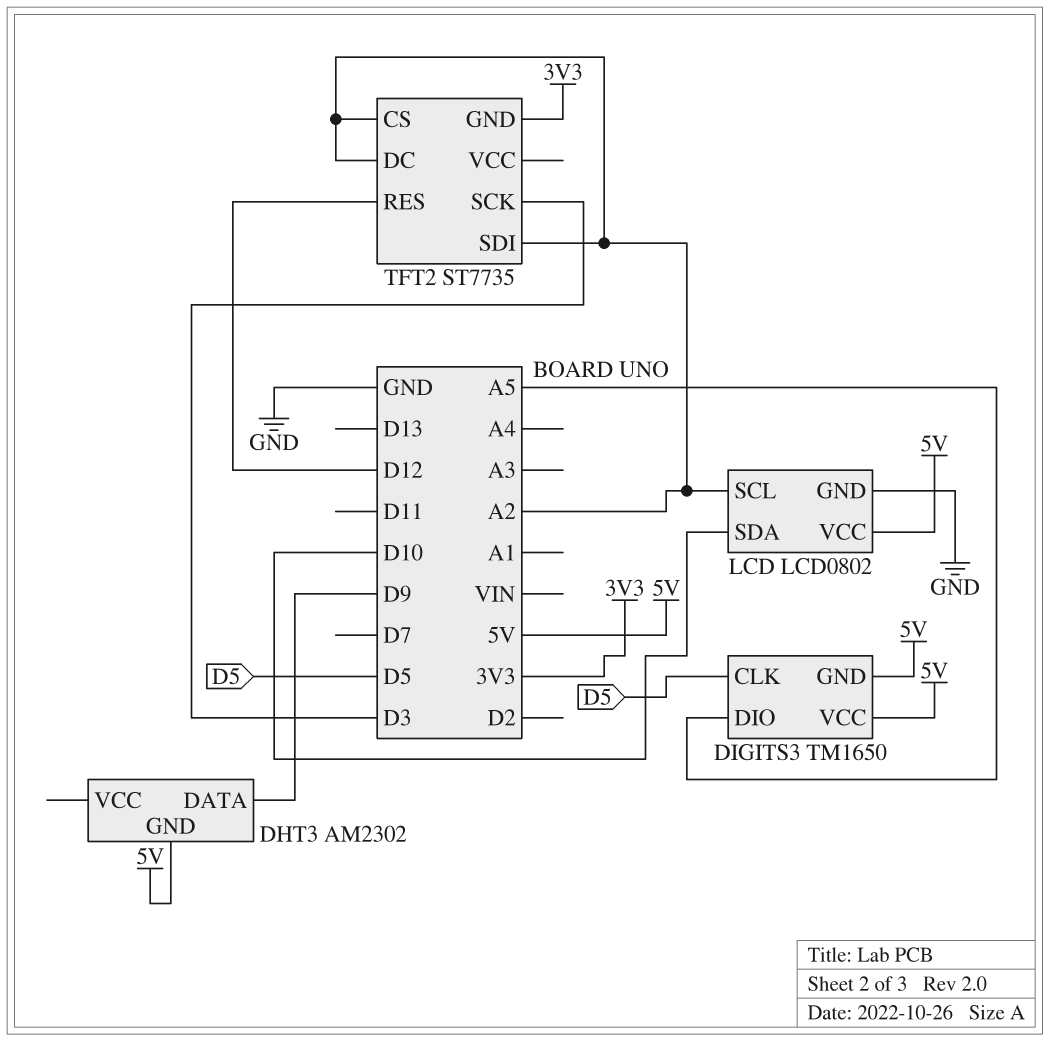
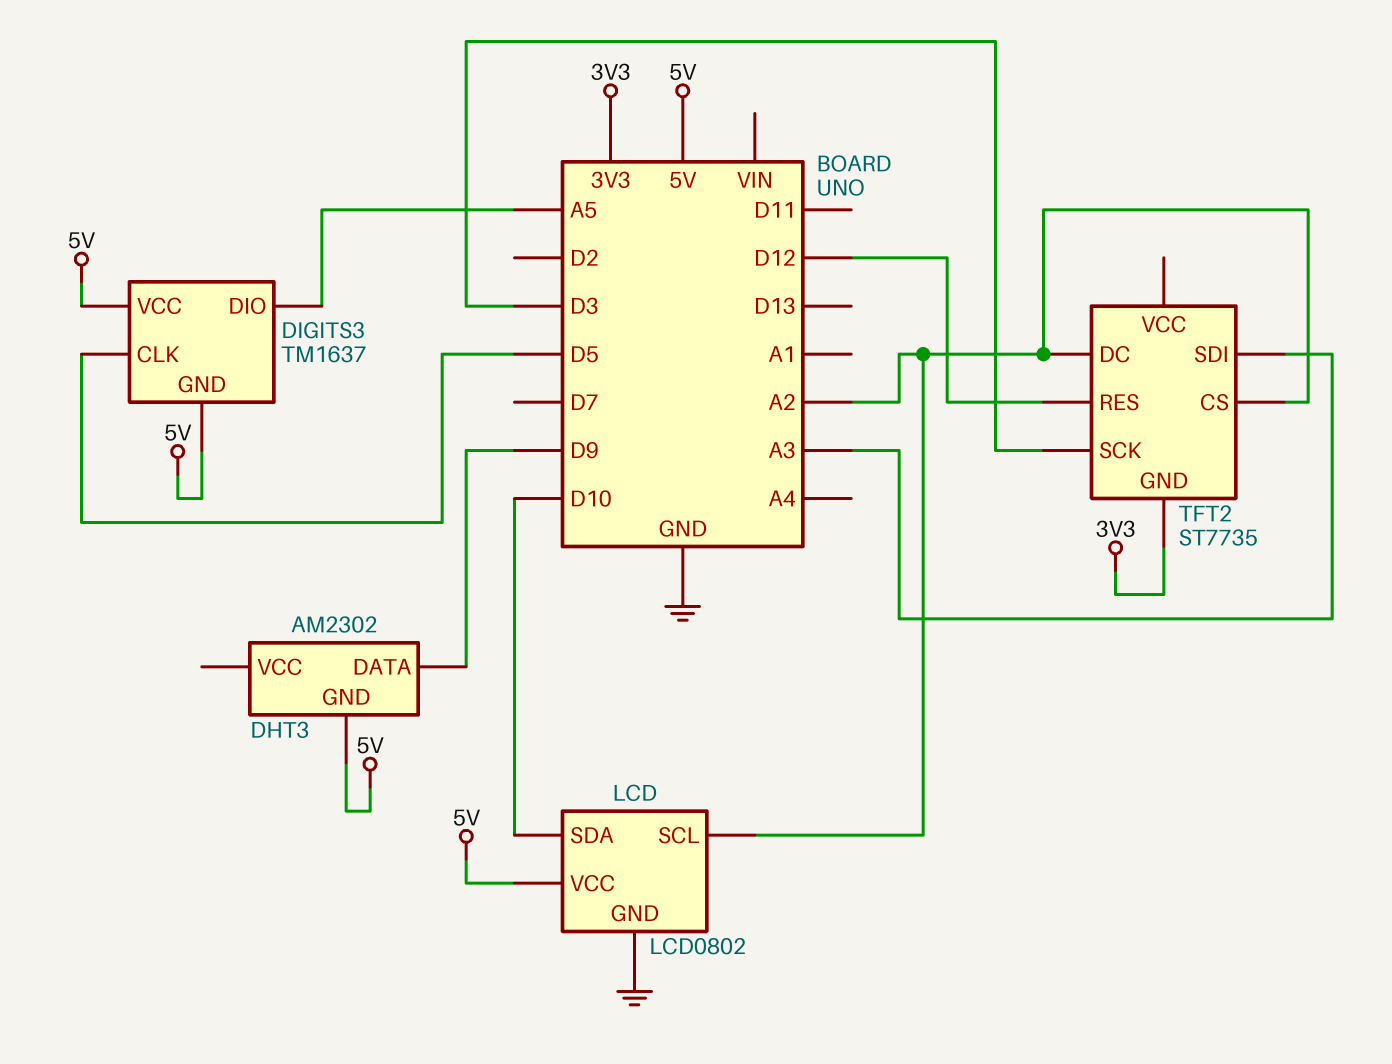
DIGITS3: TM1650 -> TM1637
TFT2 pin SDI: A2 -> A3

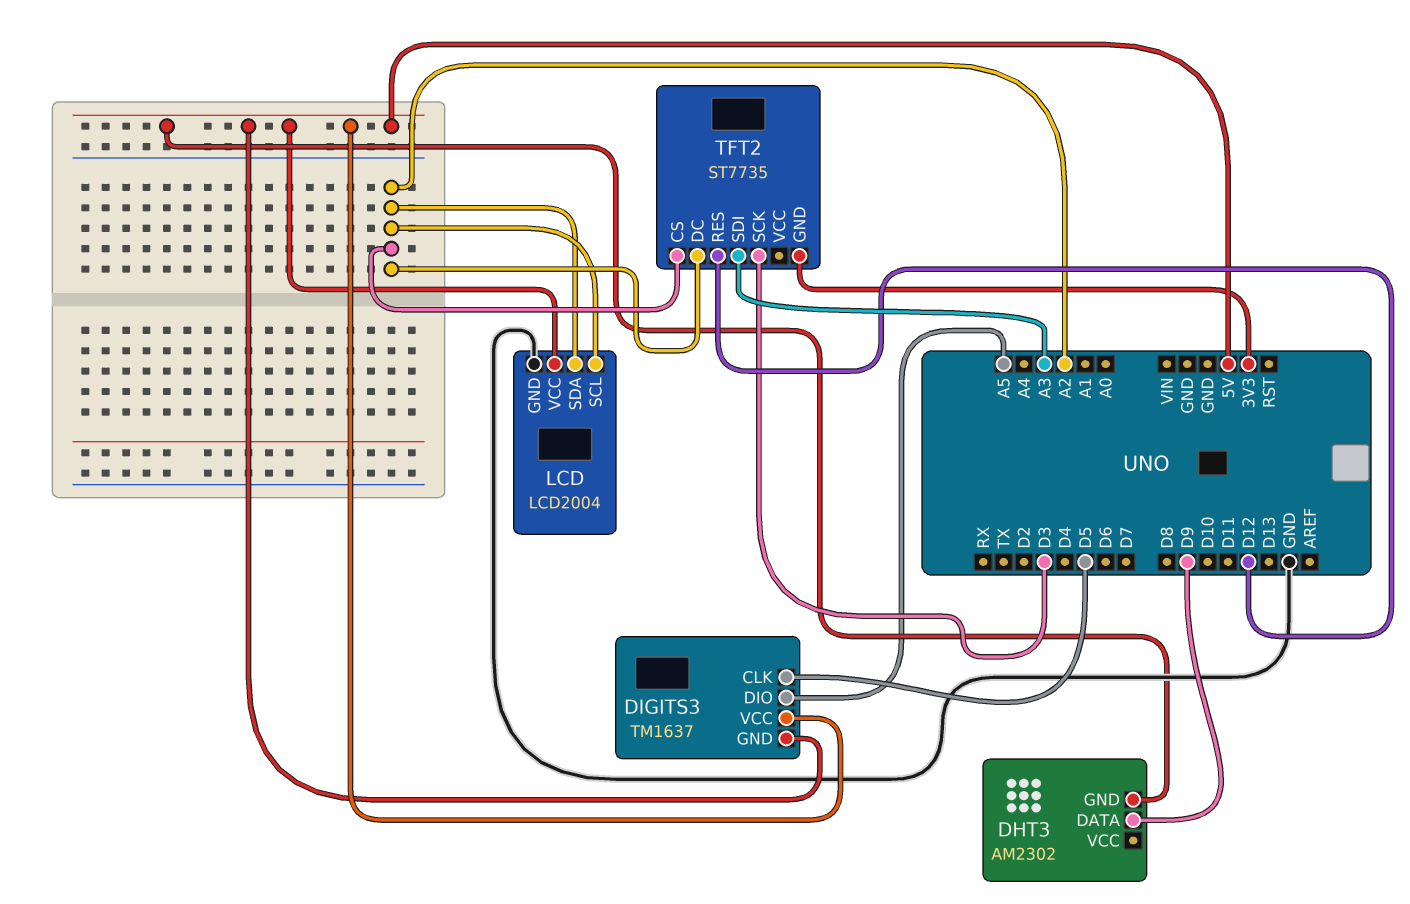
LCD: LCD0802 -> LCD2004
LCD pin SDA: D10 -> A2

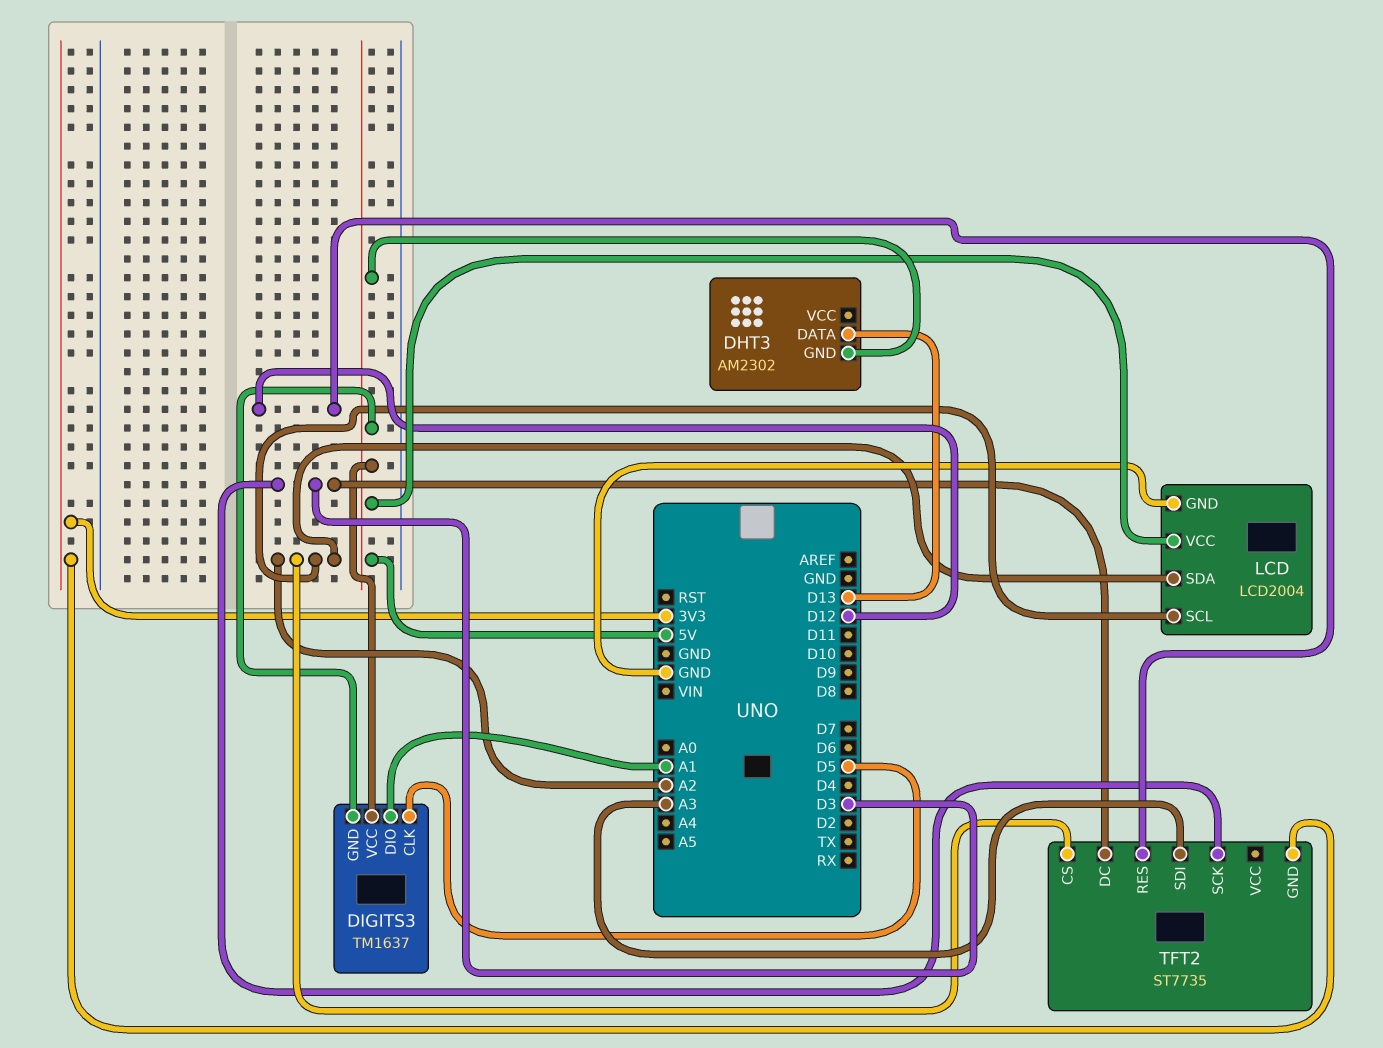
DHT3 pin DATA: D9 -> D13
DIGITS3 pin DIO: A5 -> A1
TFT2 pin DC: A2 -> D3

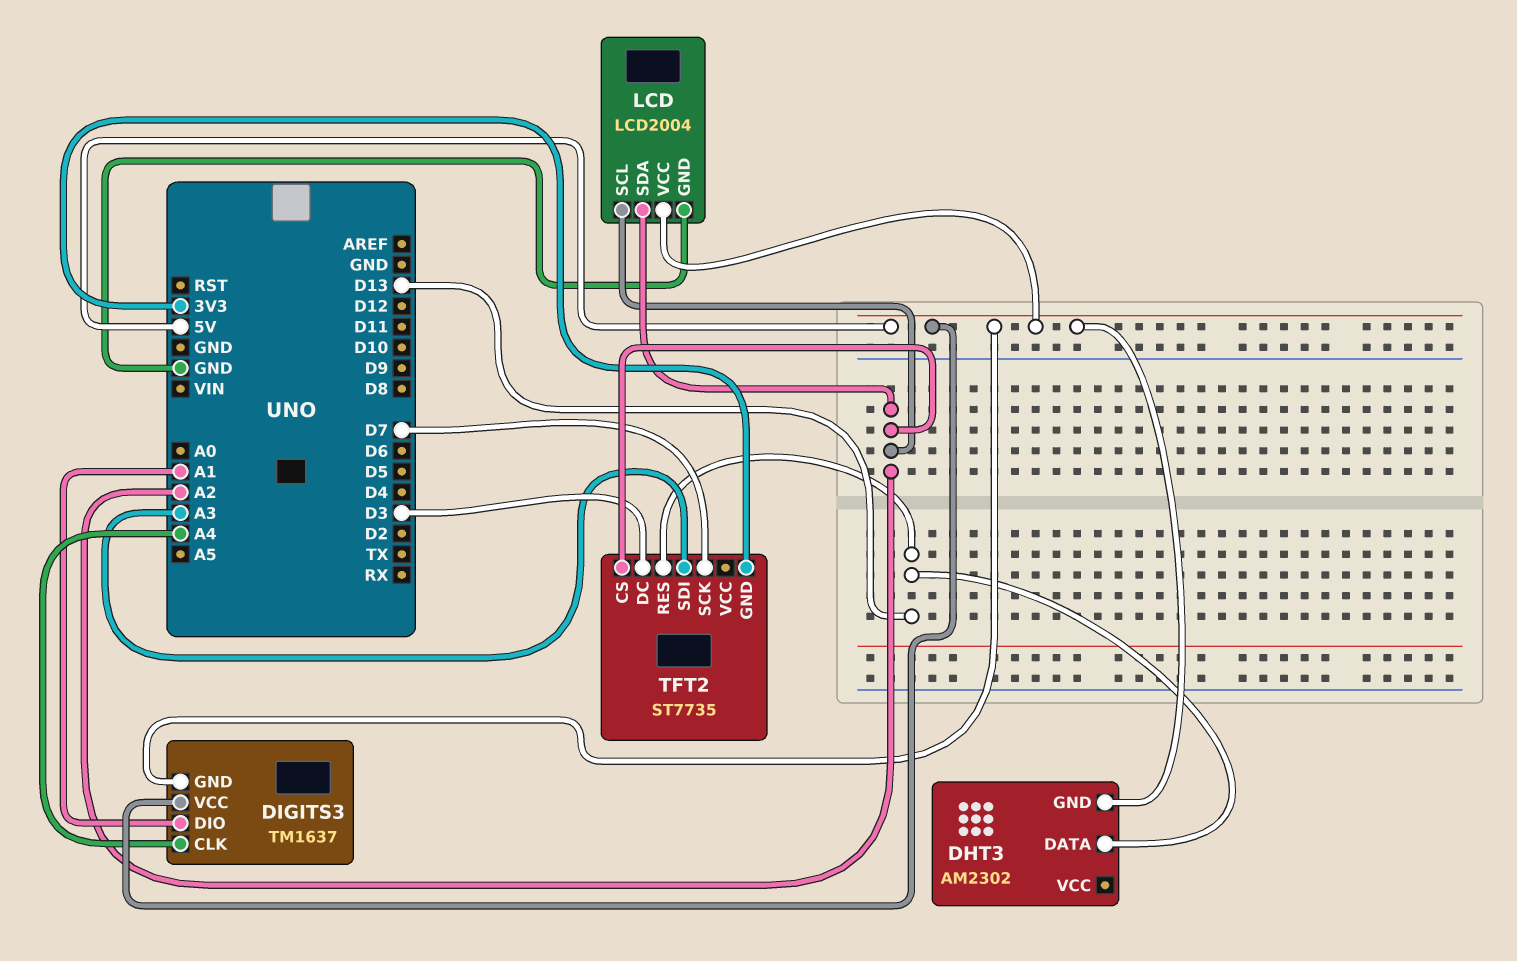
DIGITS3 pin CLK: D5 -> A4
TFT2 pin RES: D12 -> D13
TFT2 pin SCK: D3 -> D7

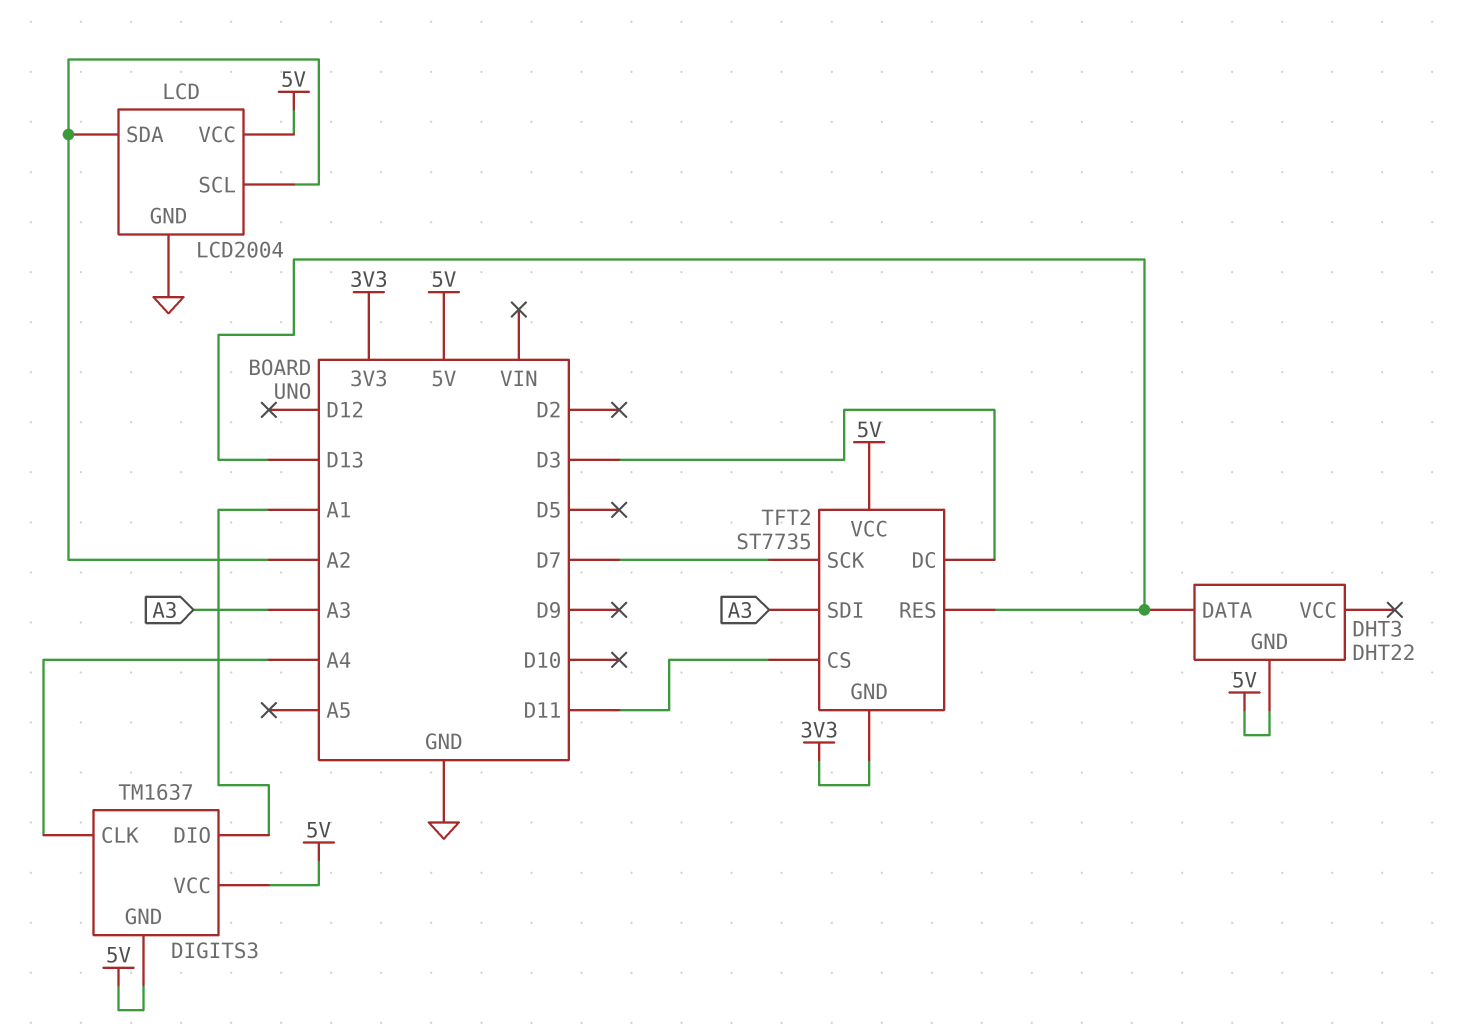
DHT3: AM2302 -> DHT22
TFT2 pin CS: A2 -> D11
TFT2 pin VCC: none -> 5V

